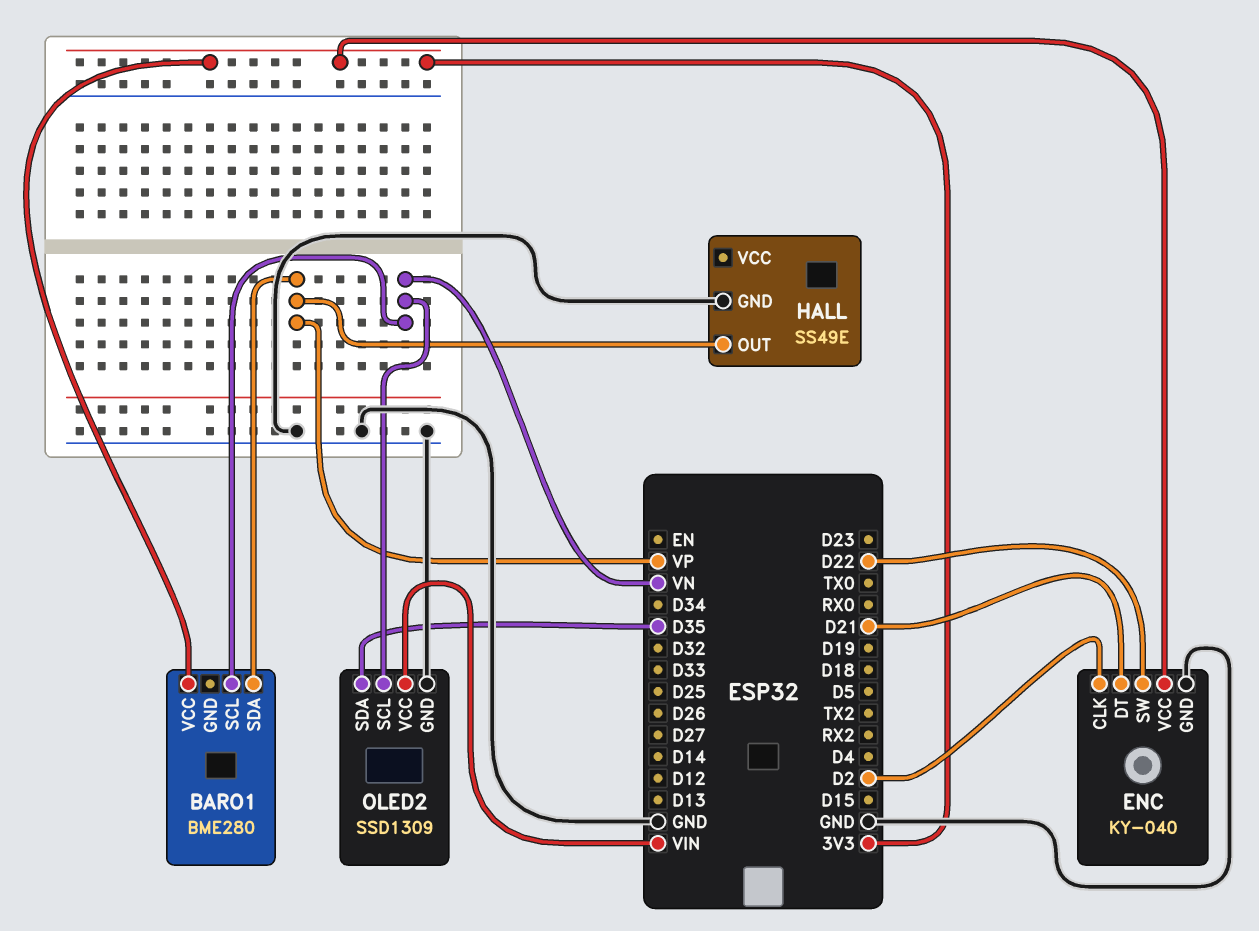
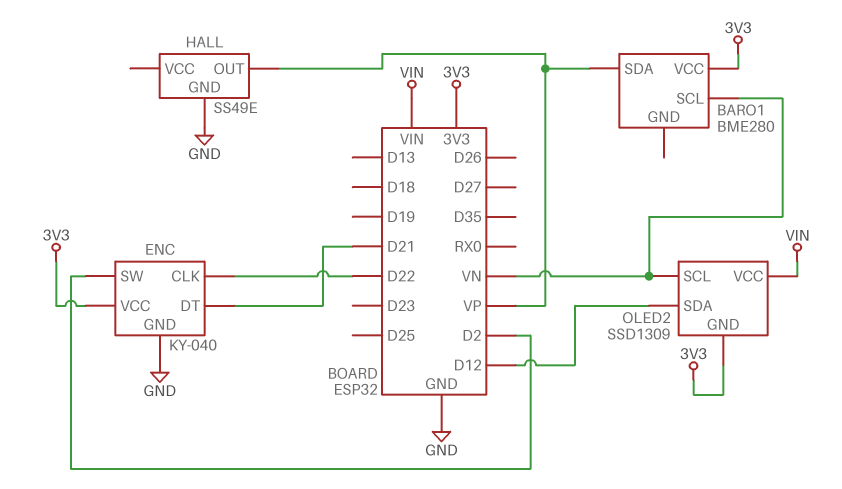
ENC pin CLK: D2 -> D22
ENC pin SW: D22 -> D2
OLED2 pin GND: GND -> 3V3
OLED2 pin SDA: D35 -> D12

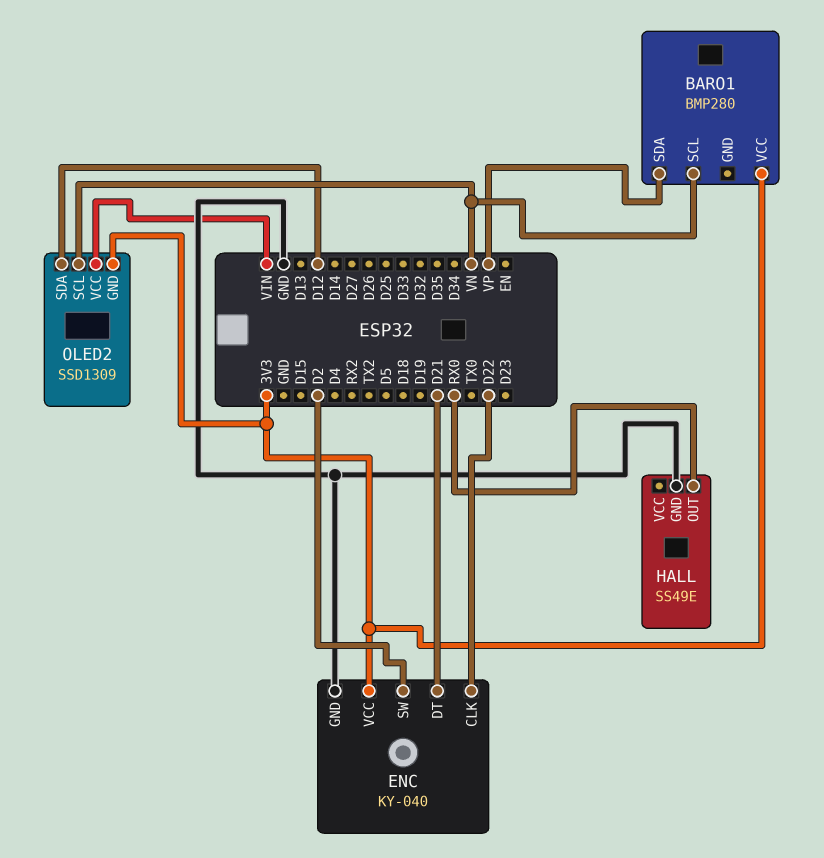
BARO1: BME280 -> BMP280
HALL pin OUT: VP -> RX0

